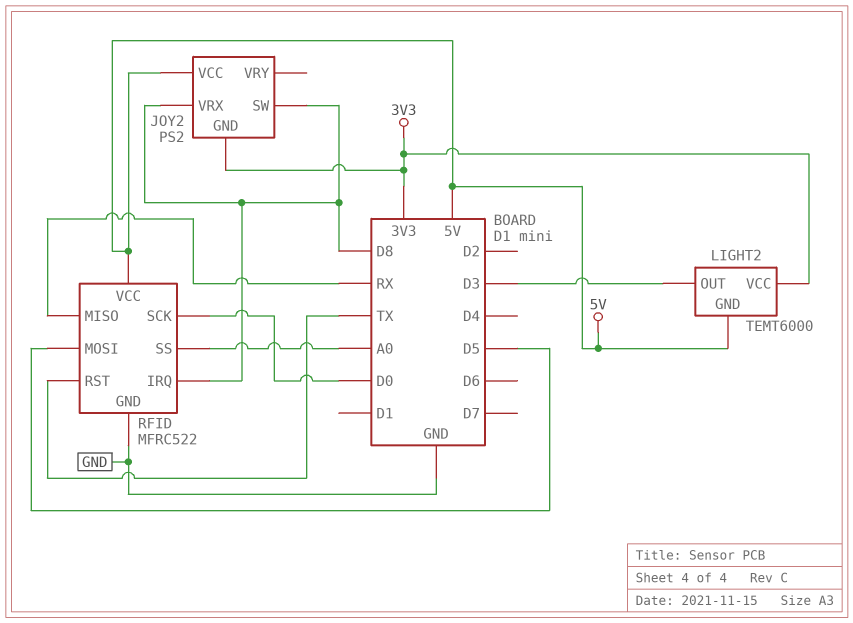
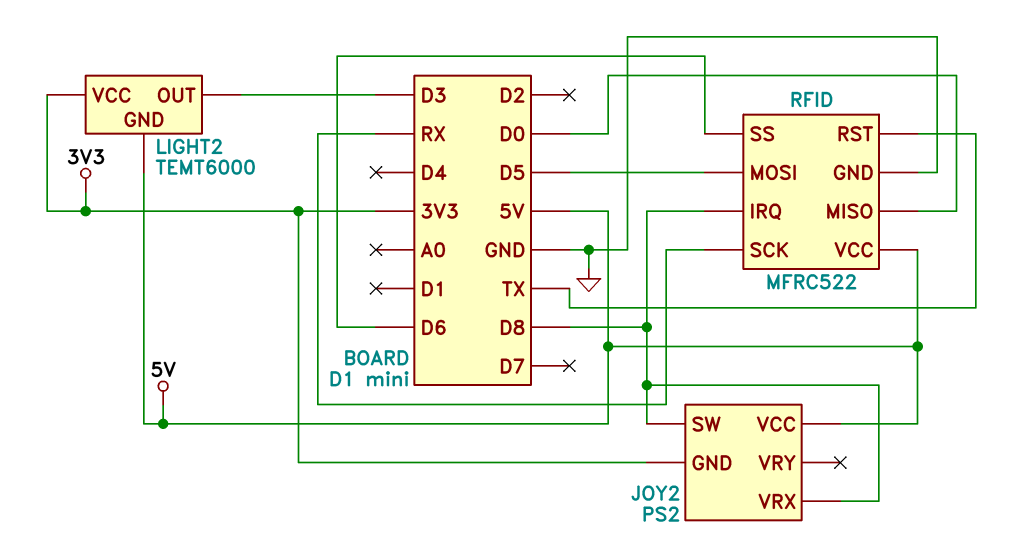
RFID pin MISO: RX -> D0
RFID pin SCK: D0 -> RX
RFID pin SS: A0 -> D6

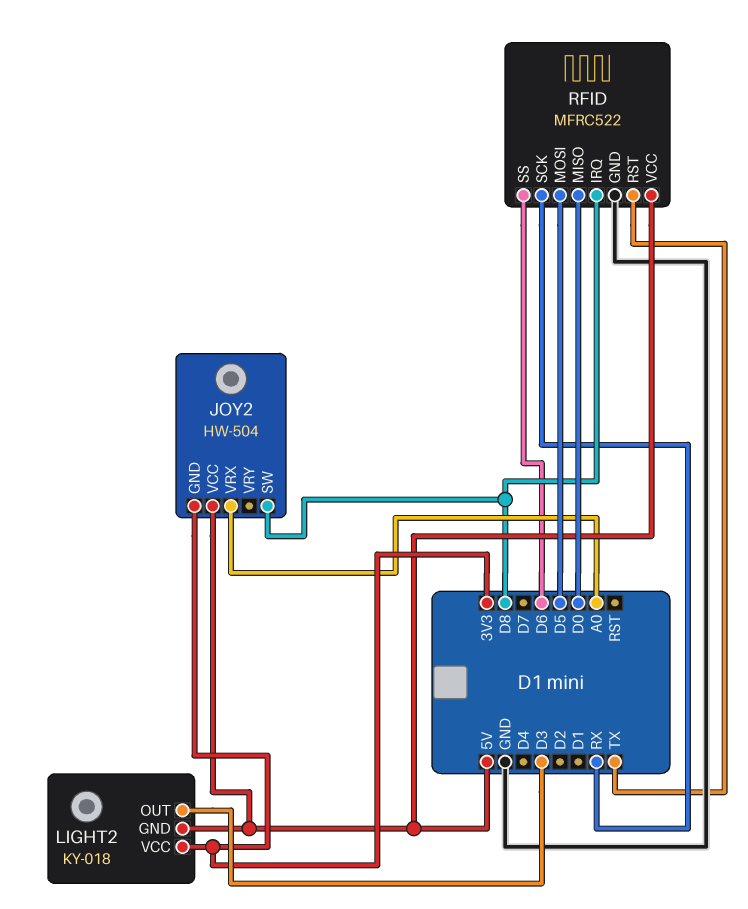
JOY2: PS2 -> HW-504
JOY2 pin VRX: D8 -> A0
LIGHT2: TEMT6000 -> KY-018

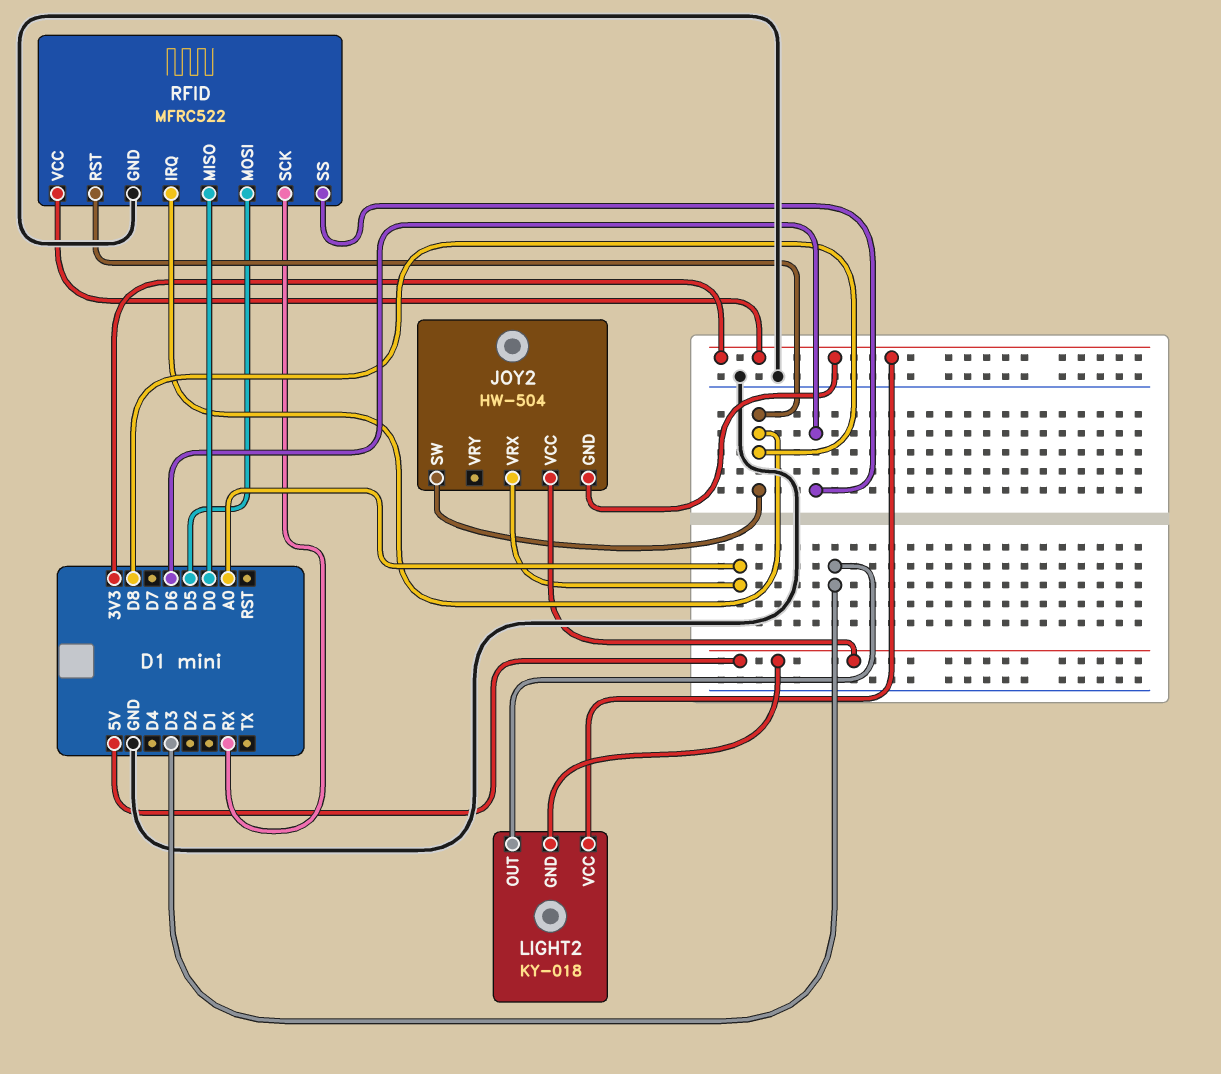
RFID pin RST: TX -> D8
RFID pin VCC: 5V -> 3V3

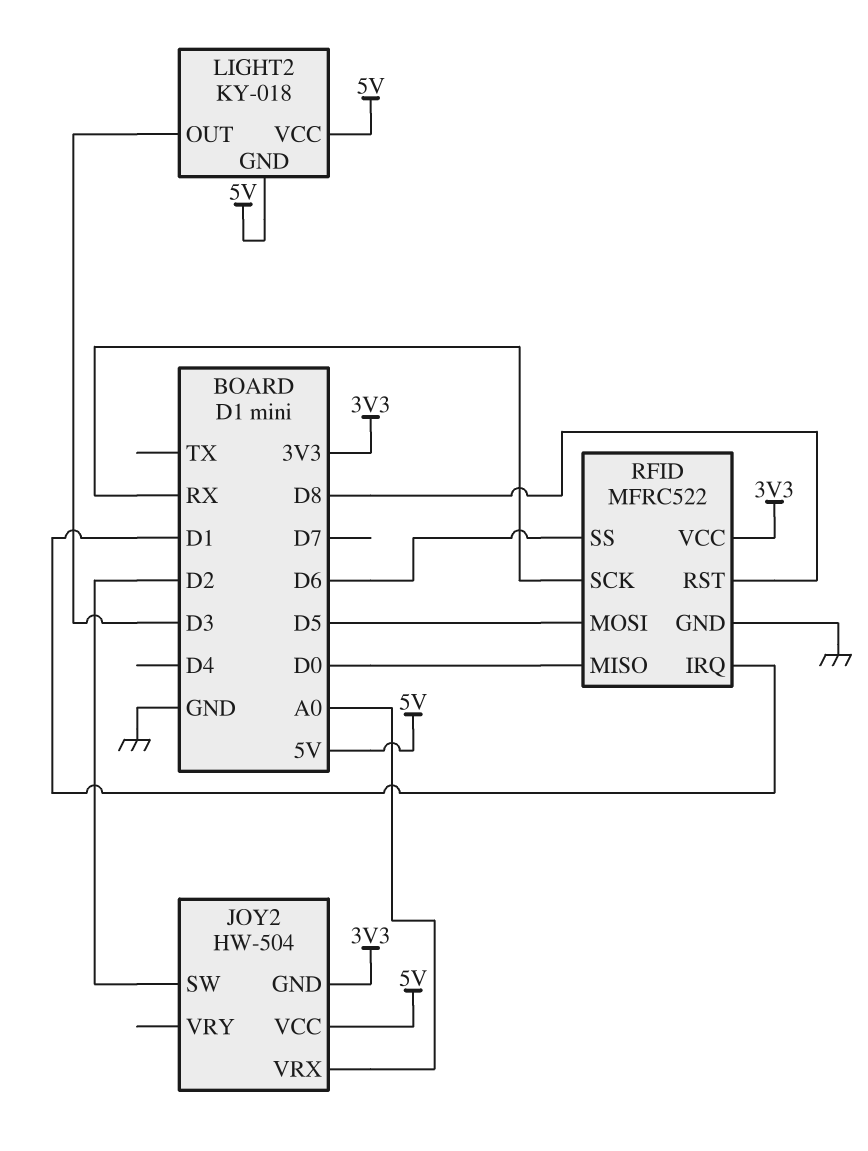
JOY2 pin SW: D8 -> D2
LIGHT2 pin VCC: 3V3 -> 5V
RFID pin IRQ: D8 -> D1

